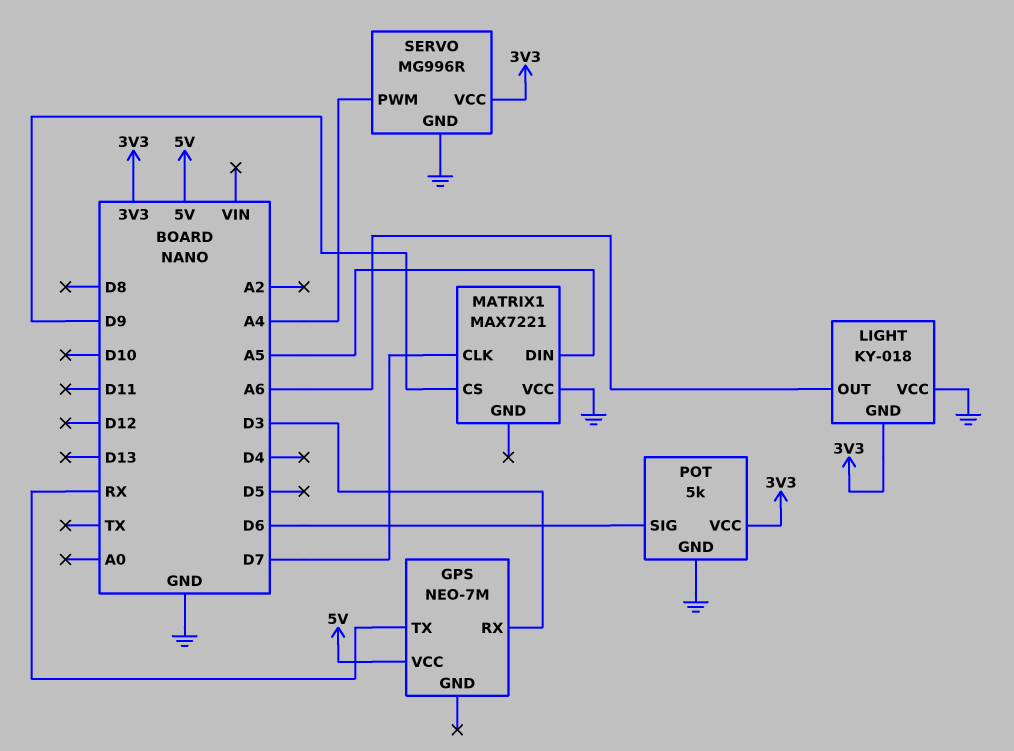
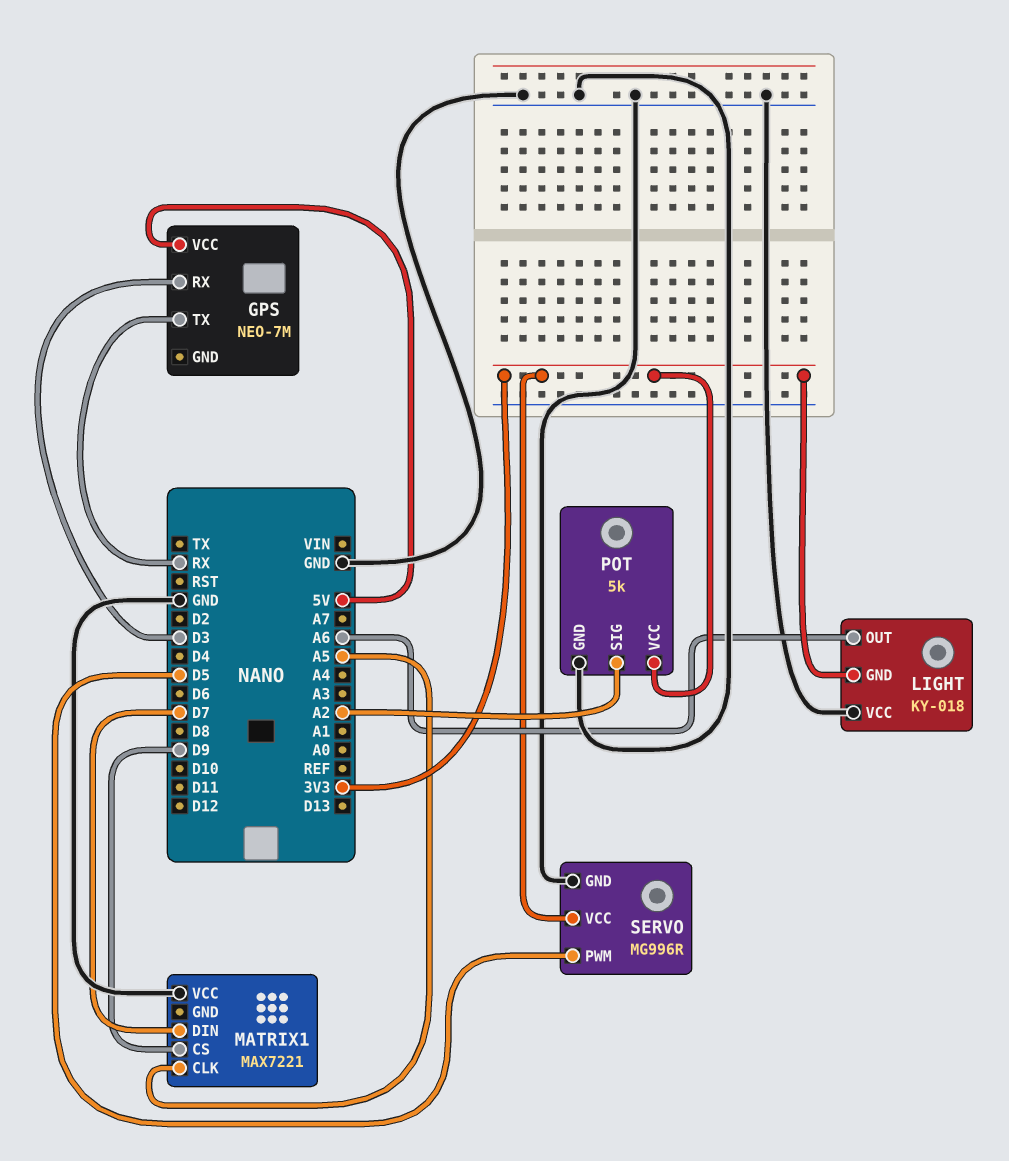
MATRIX1 pin CLK: D7 -> A5
MATRIX1 pin DIN: A5 -> D7
POT pin SIG: D6 -> A2
SERVO pin PWM: A4 -> D5

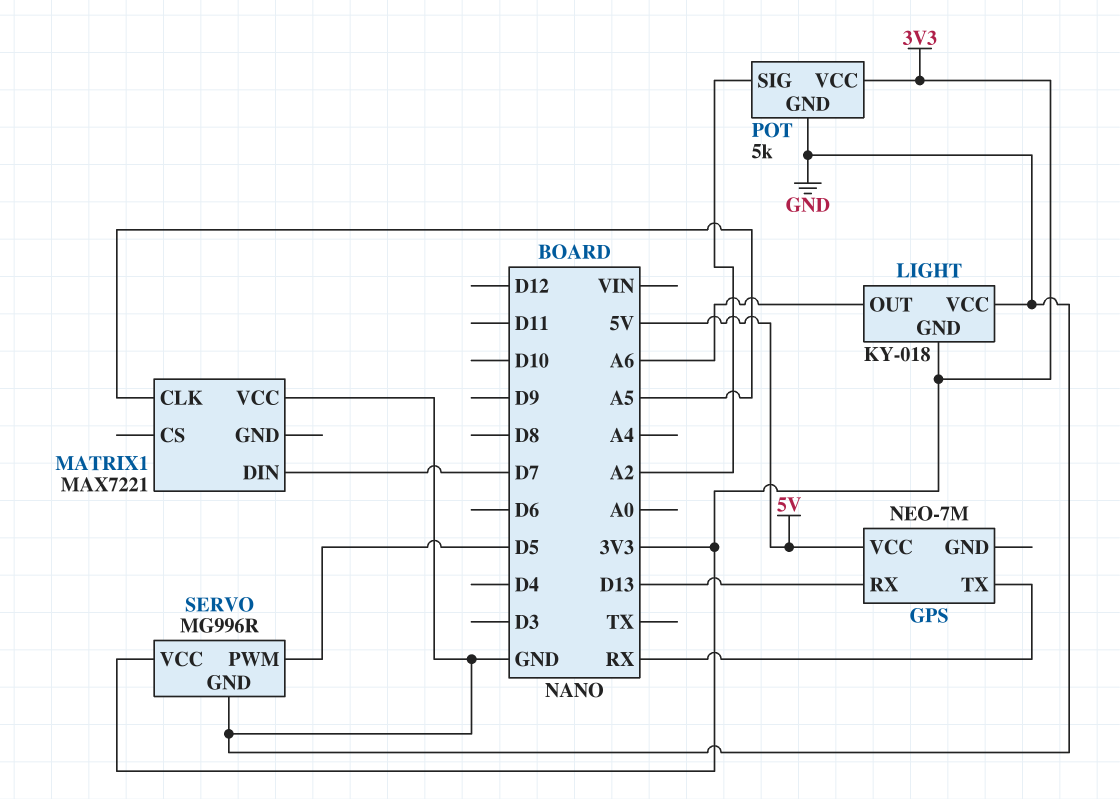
GPS pin RX: D3 -> D13
MATRIX1 pin CS: D9 -> none

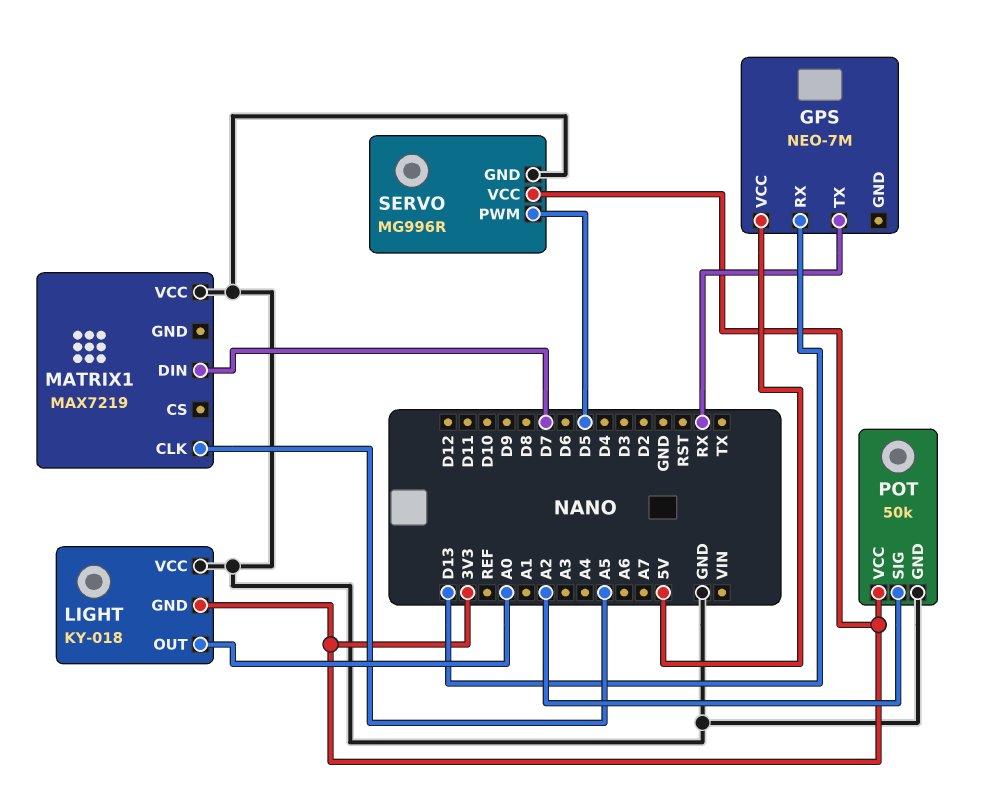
LIGHT pin OUT: A6 -> A0
MATRIX1: MAX7221 -> MAX7219
POT: 5k -> 50k

